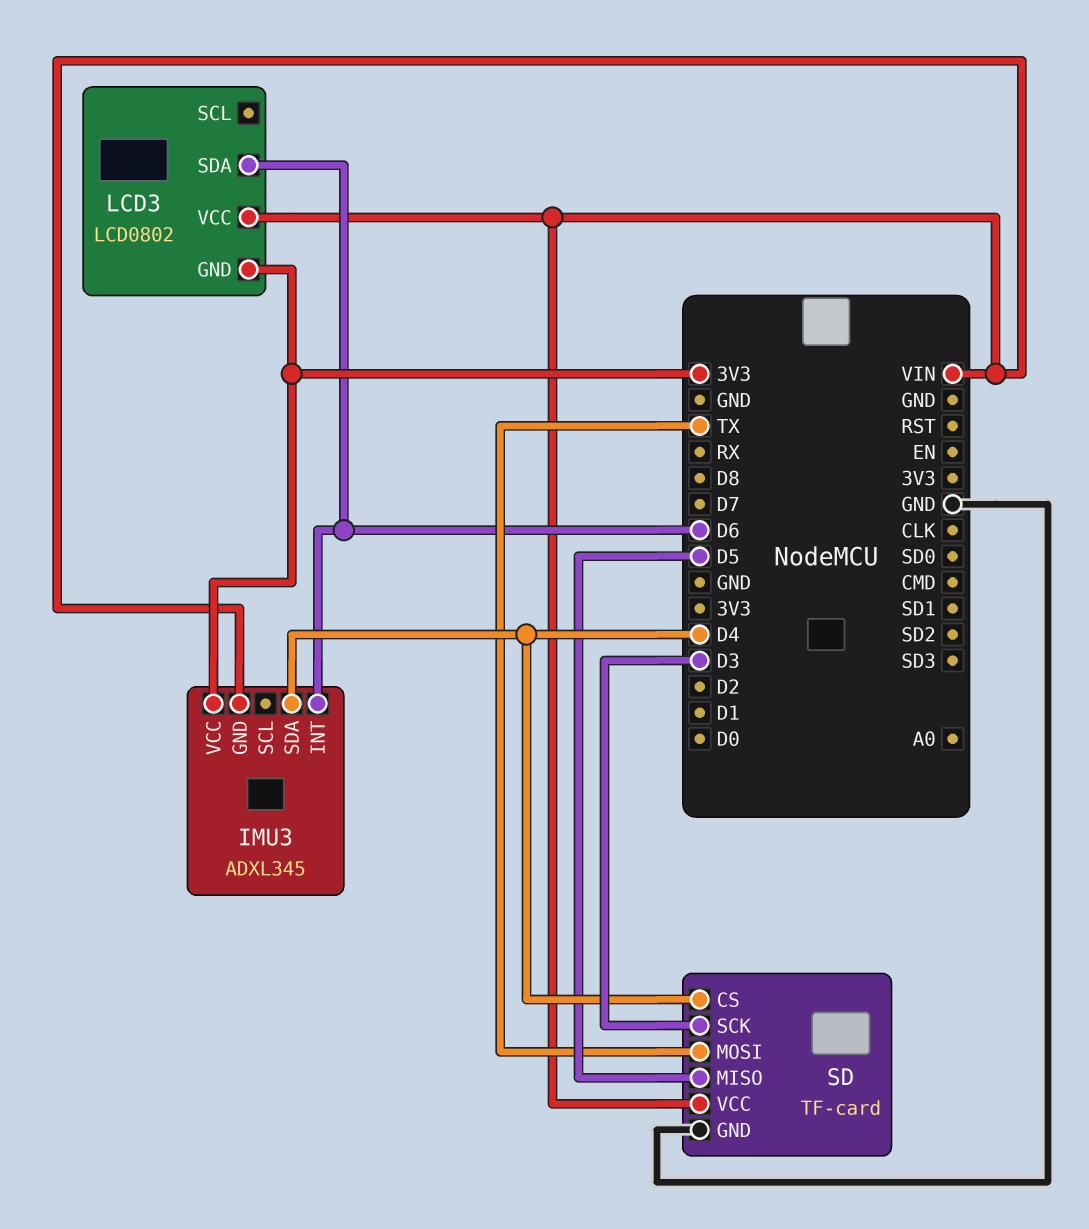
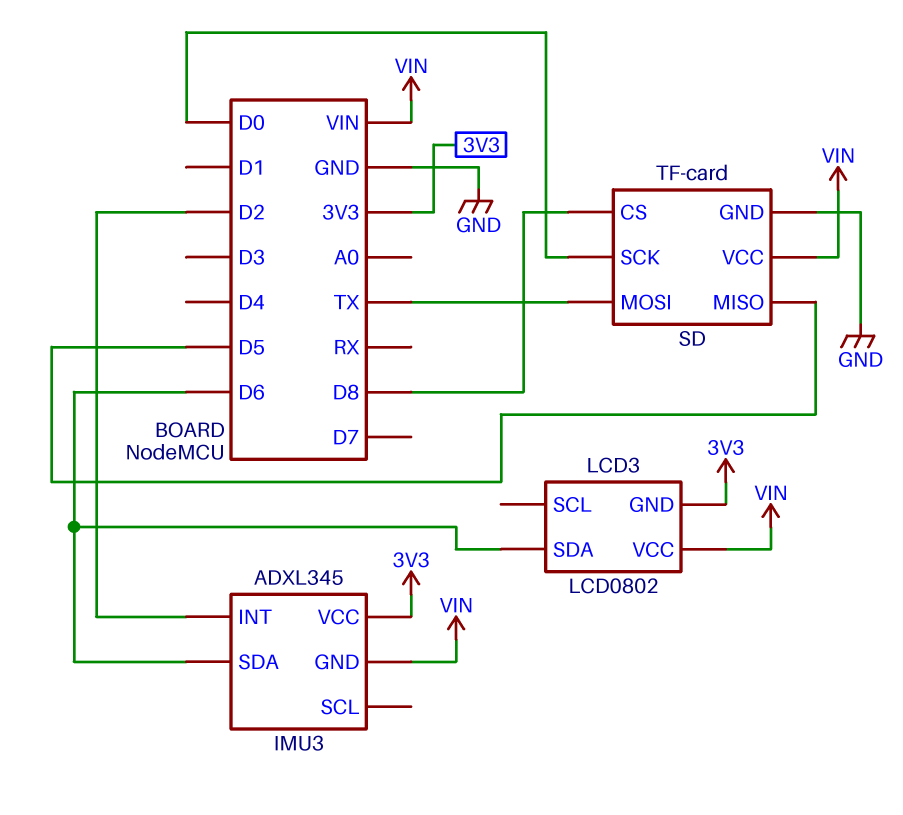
IMU3 pin INT: D6 -> D2
IMU3 pin SDA: D4 -> D6
SD pin CS: D4 -> D8
SD pin SCK: D3 -> D0

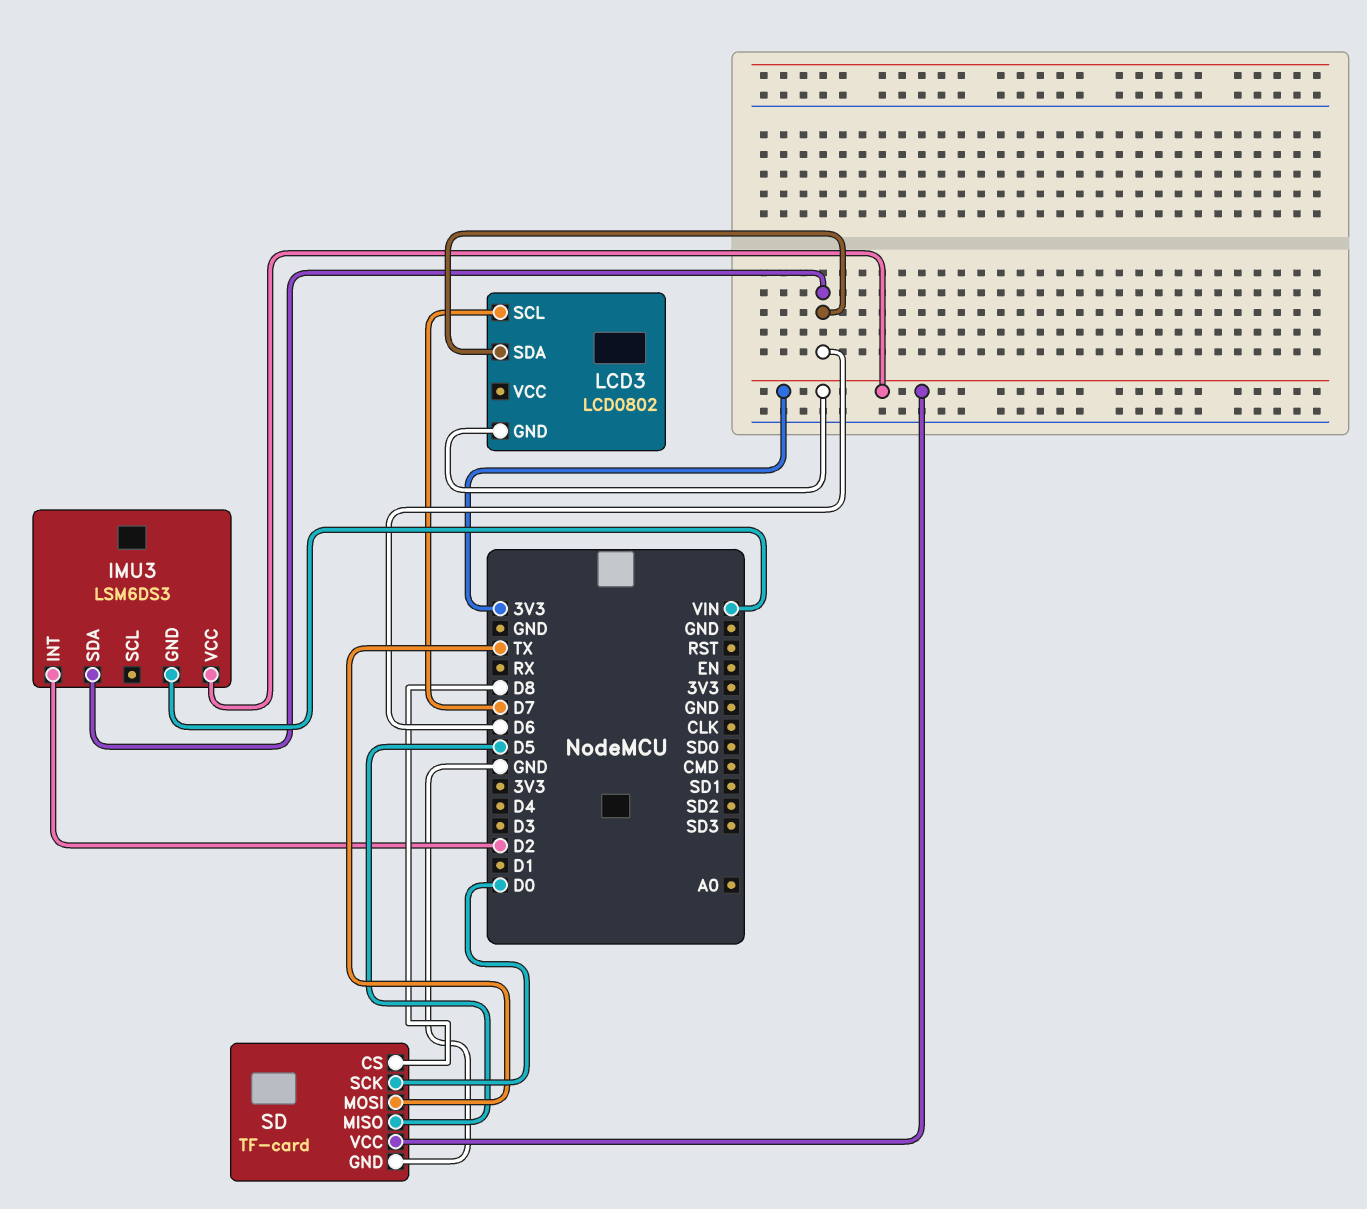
IMU3: ADXL345 -> LSM6DS3
LCD3 pin SCL: none -> D7
LCD3 pin VCC: VIN -> none
SD pin VCC: VIN -> 3V3

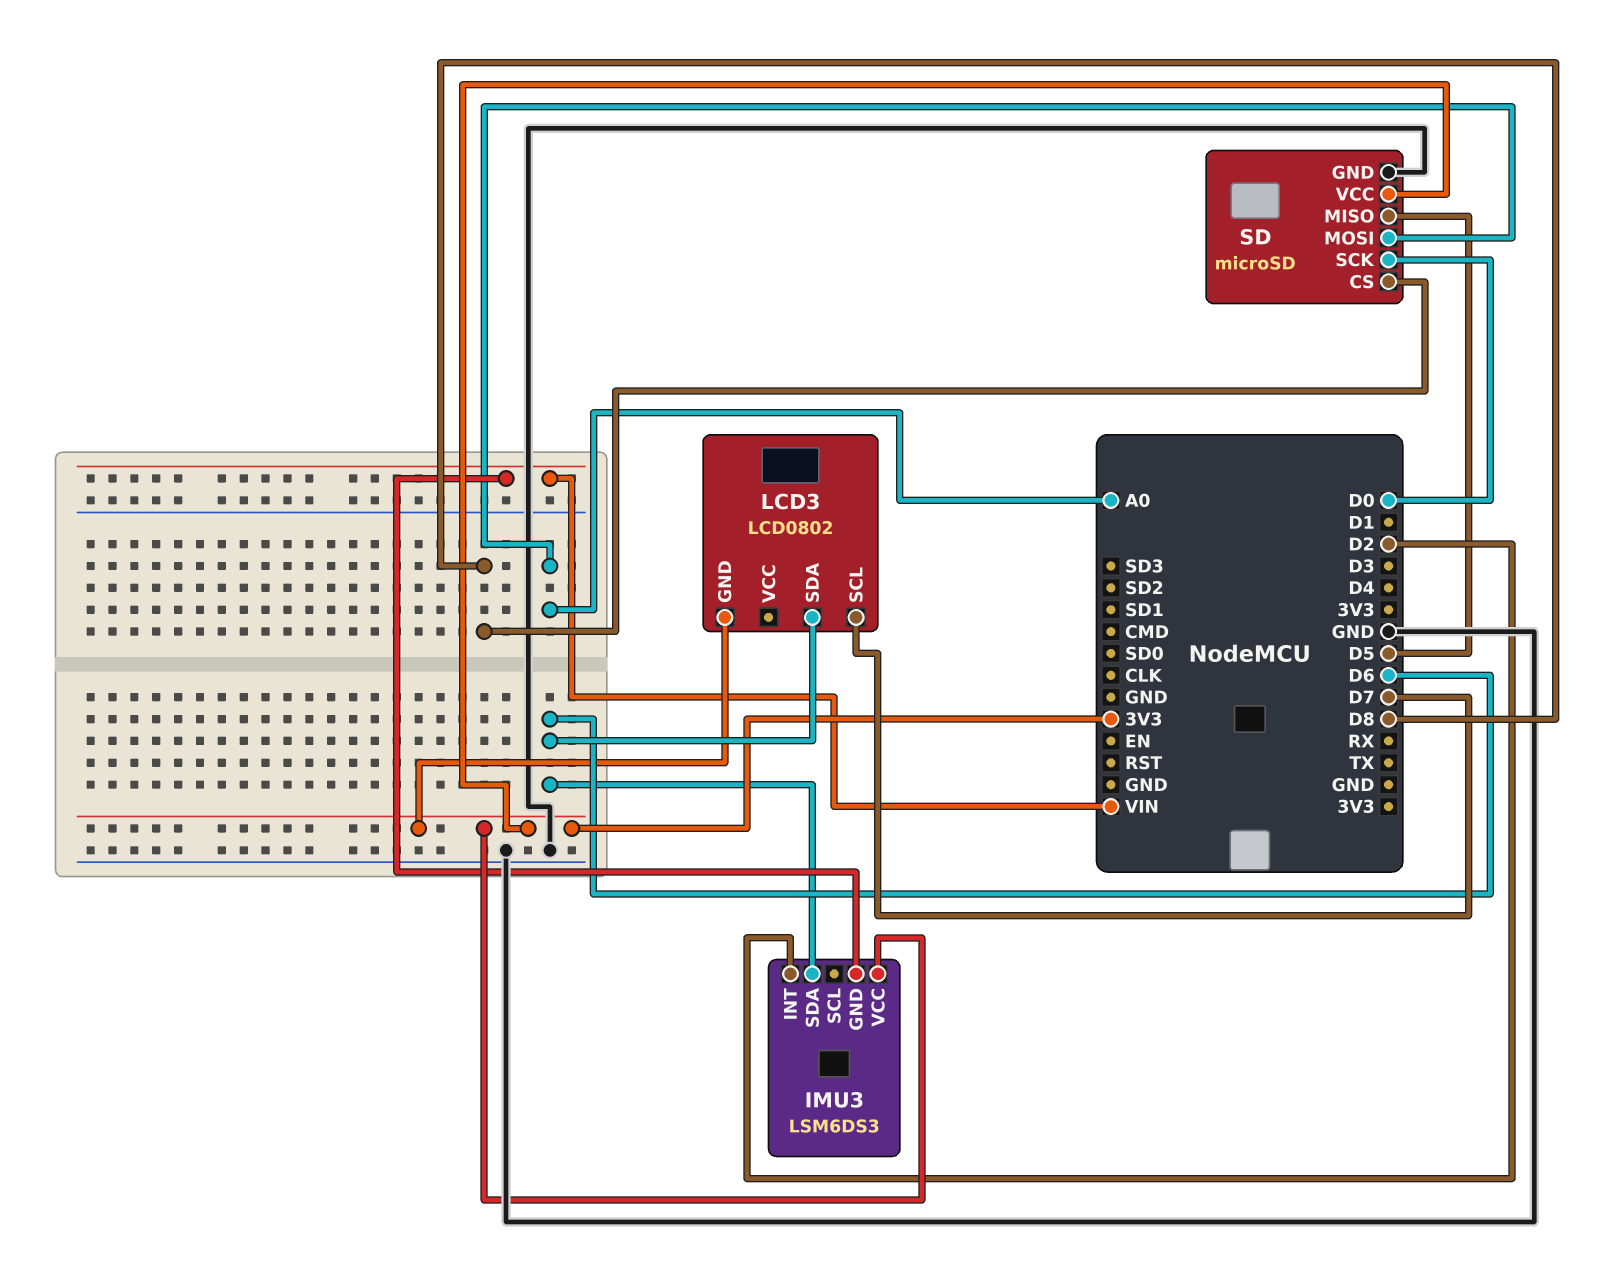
SD: TF-card -> microSD
SD pin MOSI: TX -> A0

